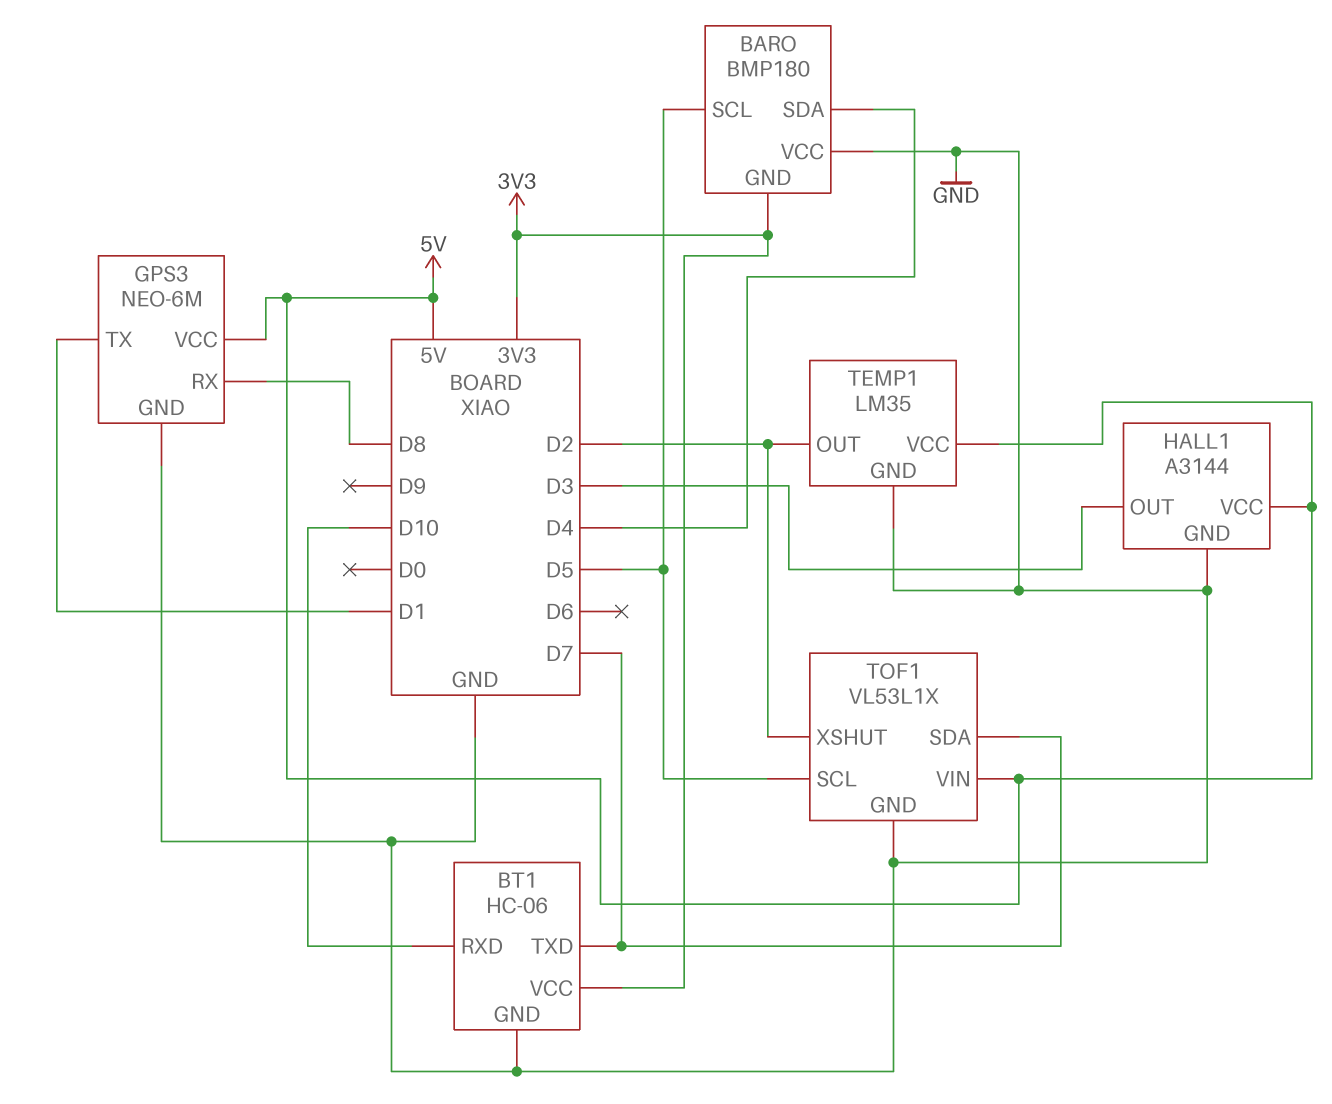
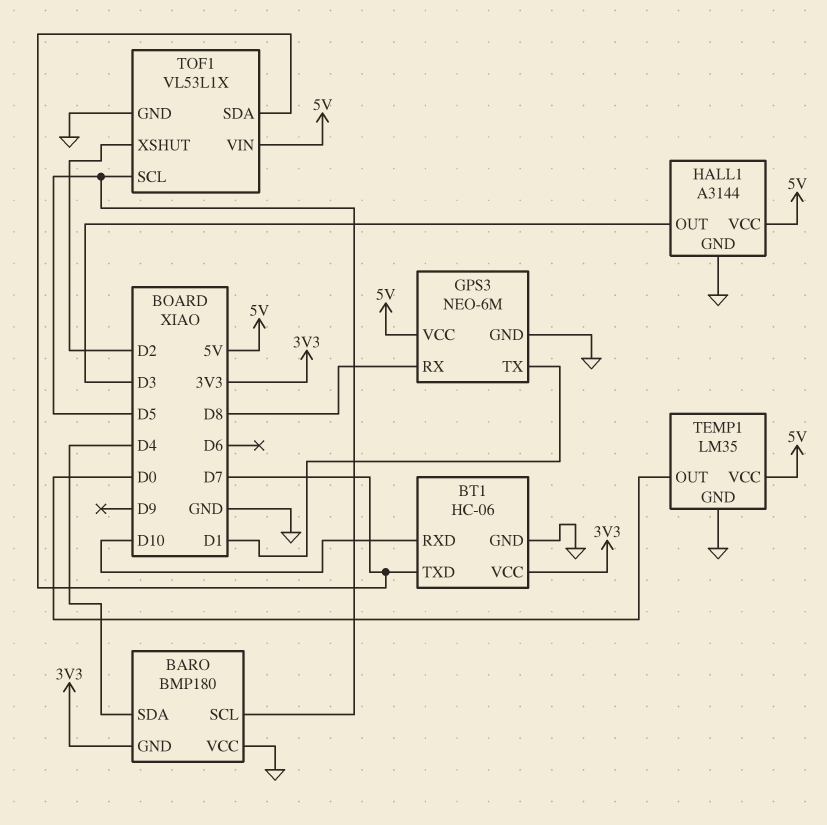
TEMP1 pin OUT: D2 -> D0

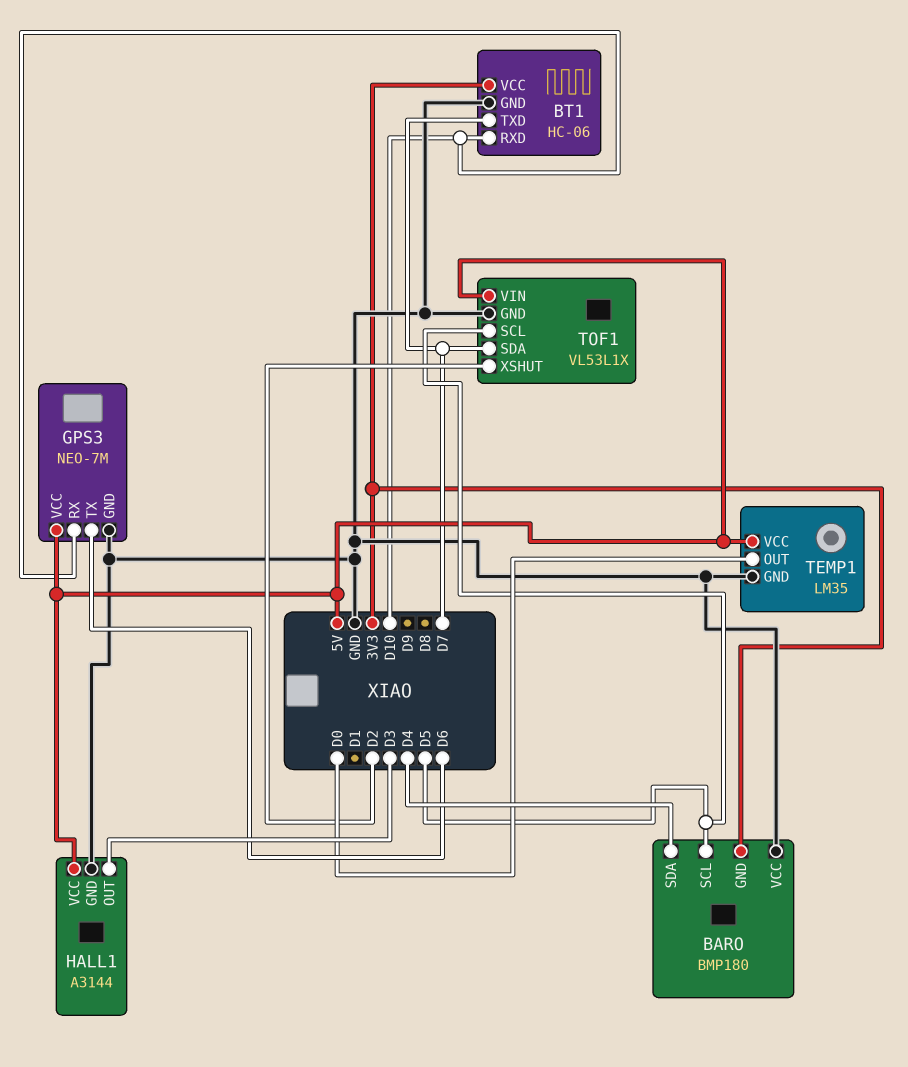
GPS3: NEO-6M -> NEO-7M
GPS3 pin RX: D8 -> D10
GPS3 pin TX: D1 -> D6

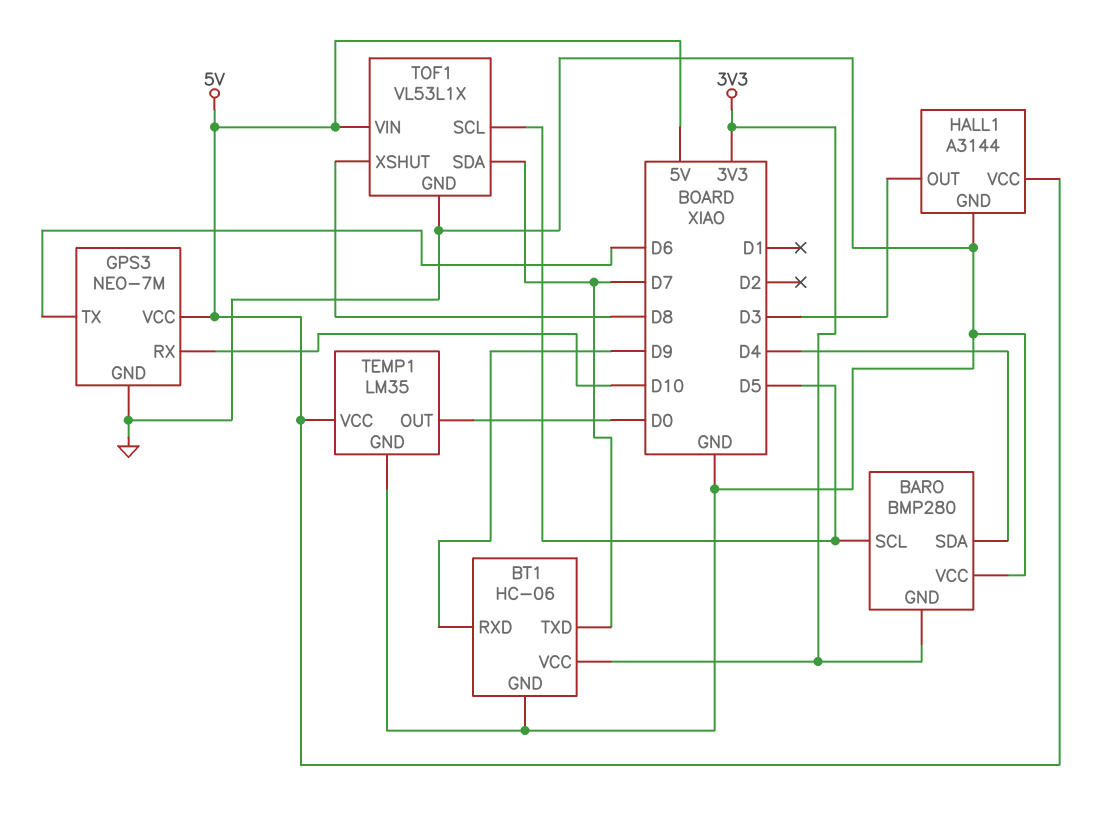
BARO: BMP180 -> BMP280
BT1 pin RXD: D10 -> D9
TOF1 pin XSHUT: D2 -> D8

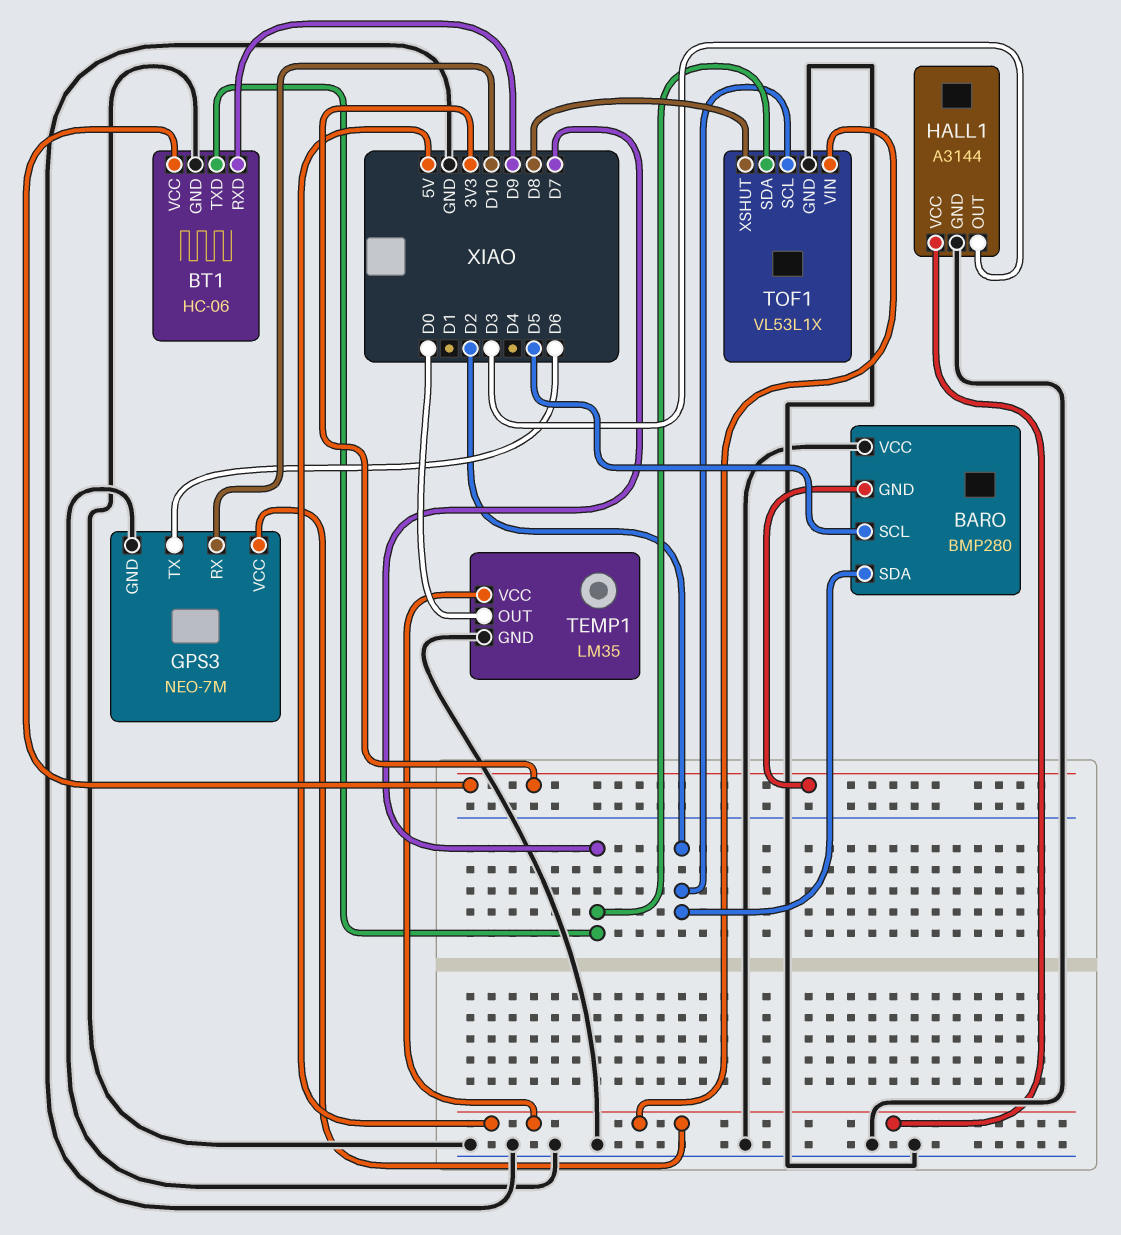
BARO pin SDA: D4 -> D2
TOF1 pin SCL: D5 -> D2

